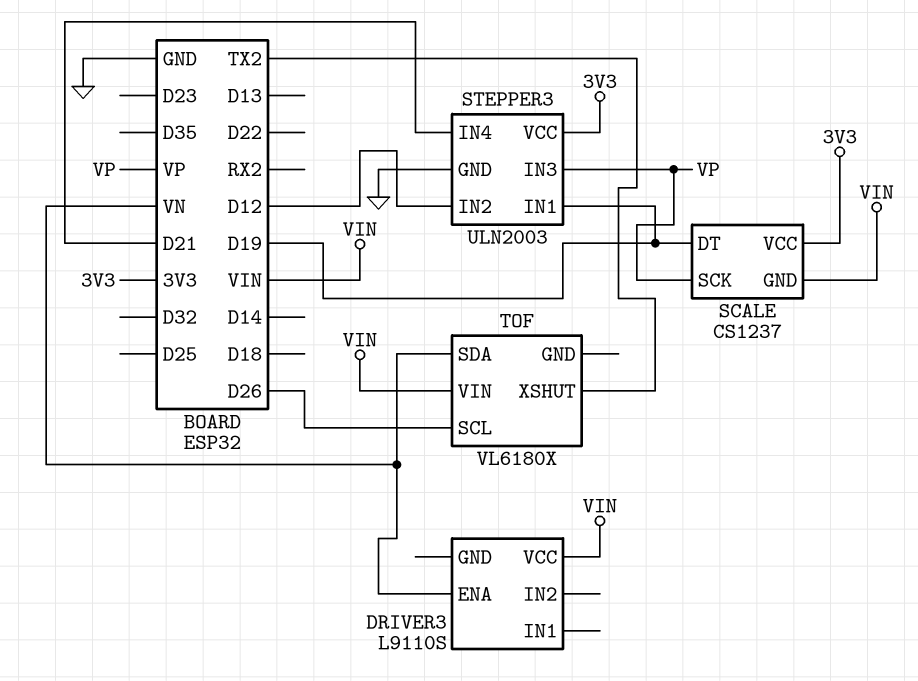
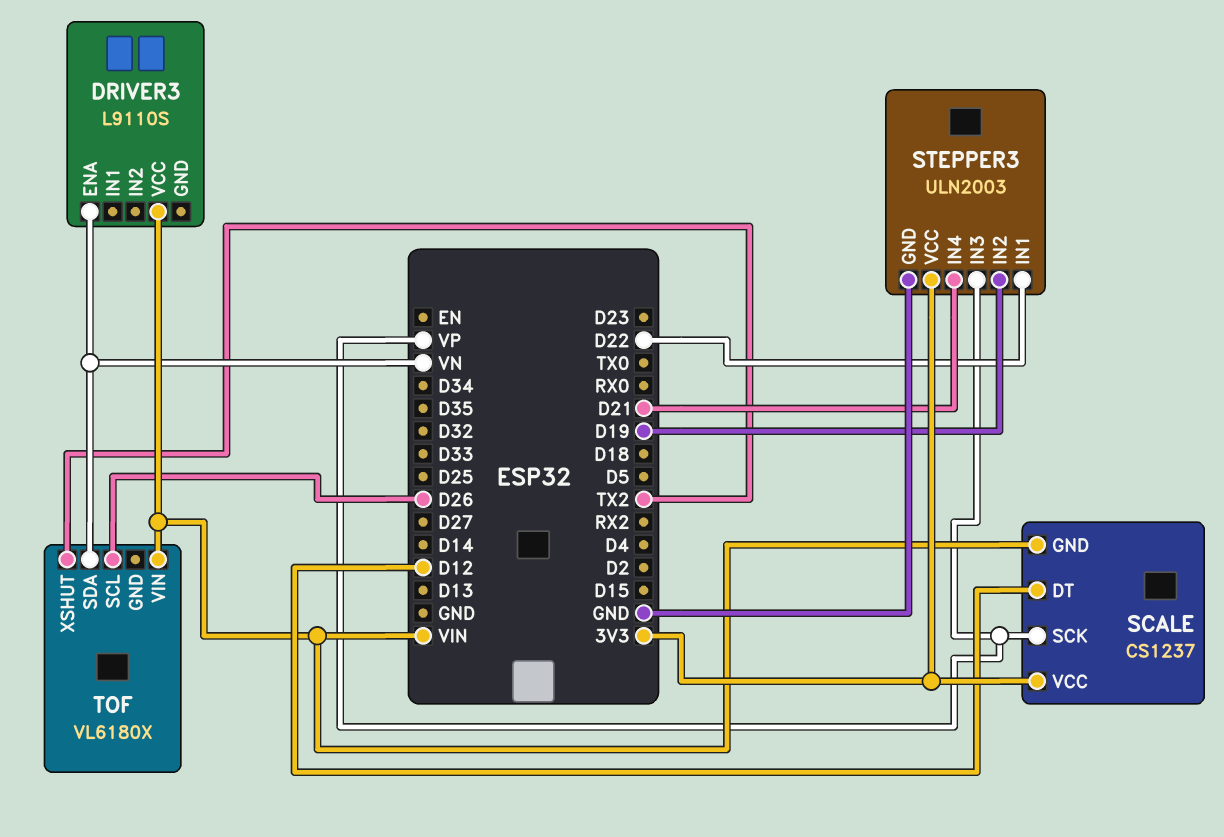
SCALE pin DT: D19 -> D12
STEPPER3 pin IN1: D19 -> D22
STEPPER3 pin IN2: D12 -> D19

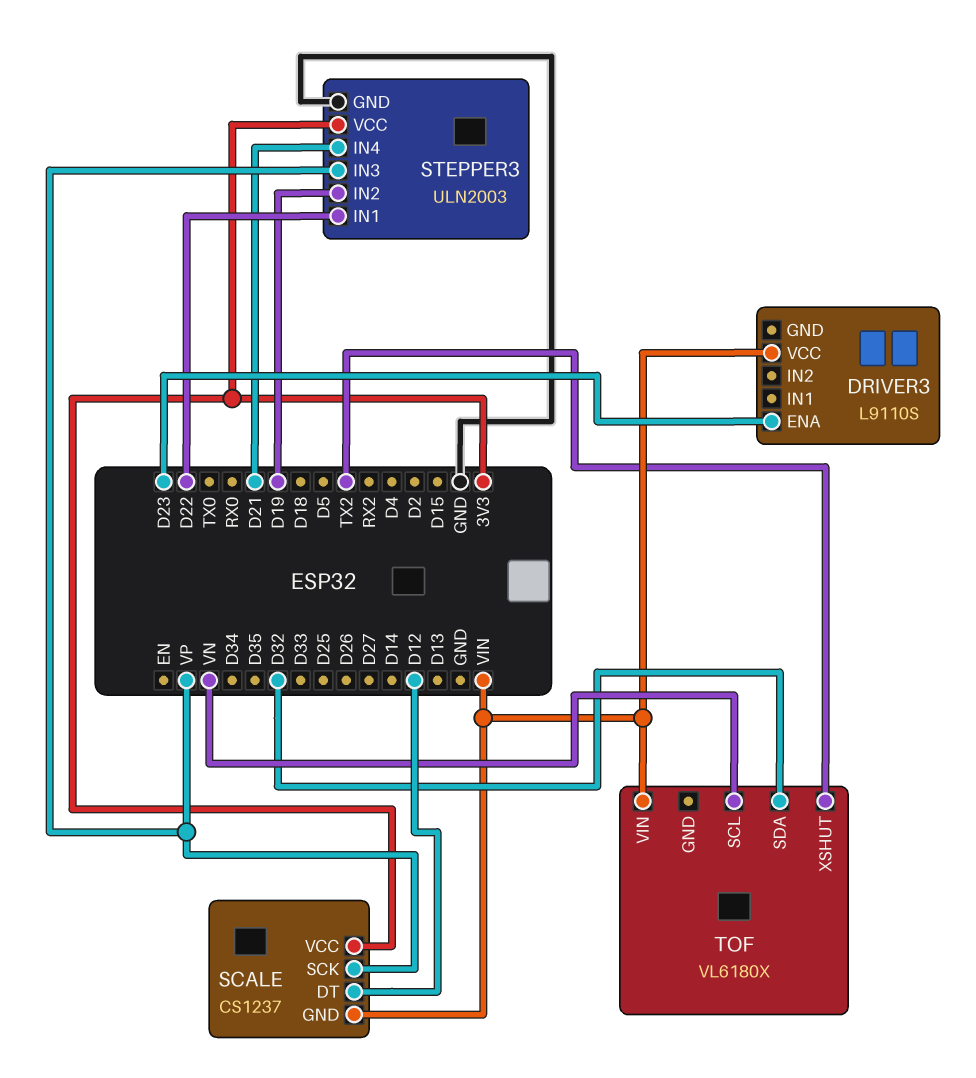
DRIVER3 pin ENA: VN -> D23
TOF pin SCL: D26 -> VN
TOF pin SDA: VN -> D32

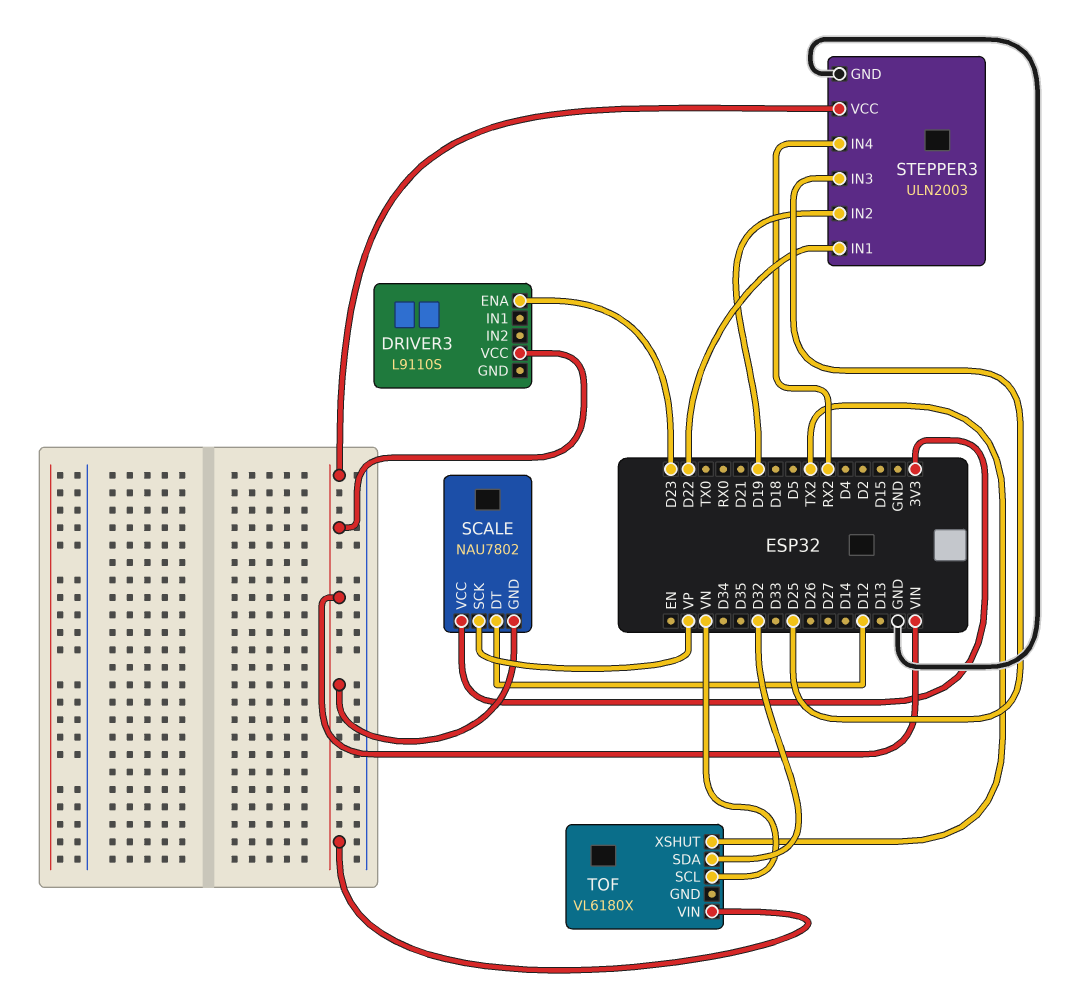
SCALE: CS1237 -> NAU7802
STEPPER3 pin IN3: VP -> D25
STEPPER3 pin IN4: D21 -> RX2
STEPPER3 pin VCC: 3V3 -> VIN

